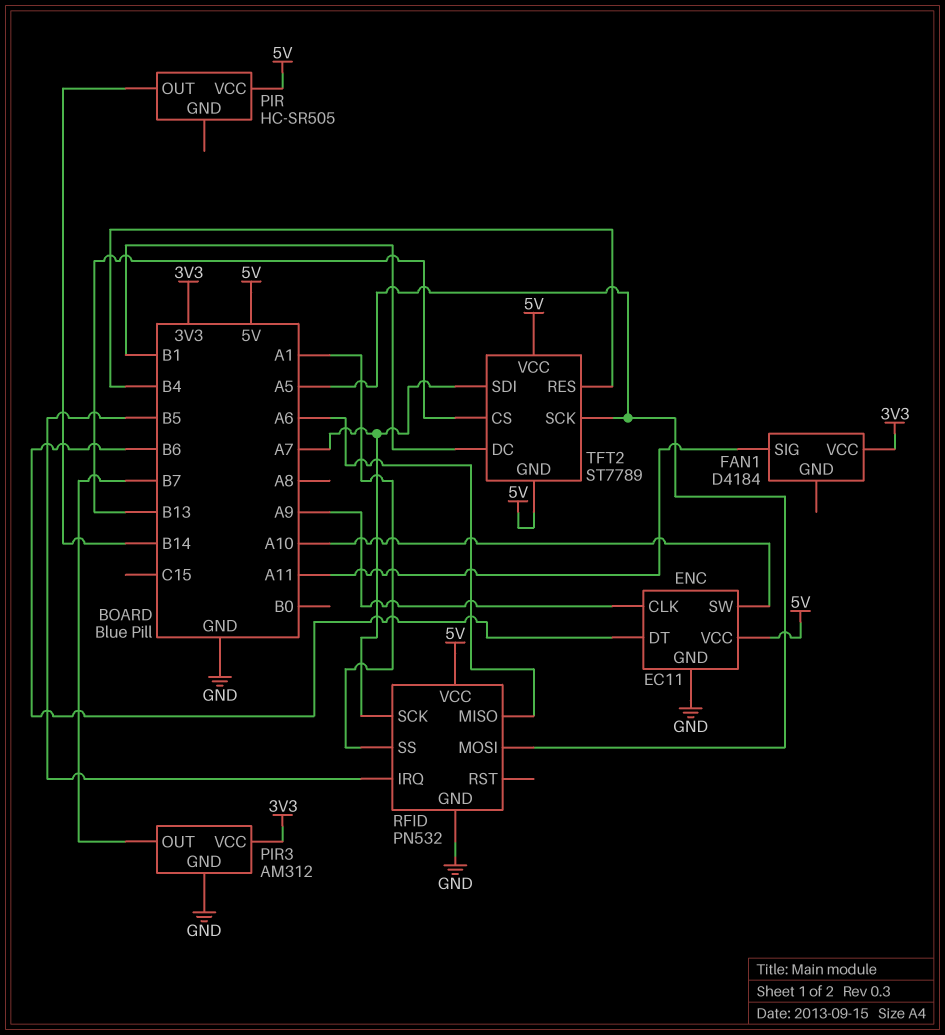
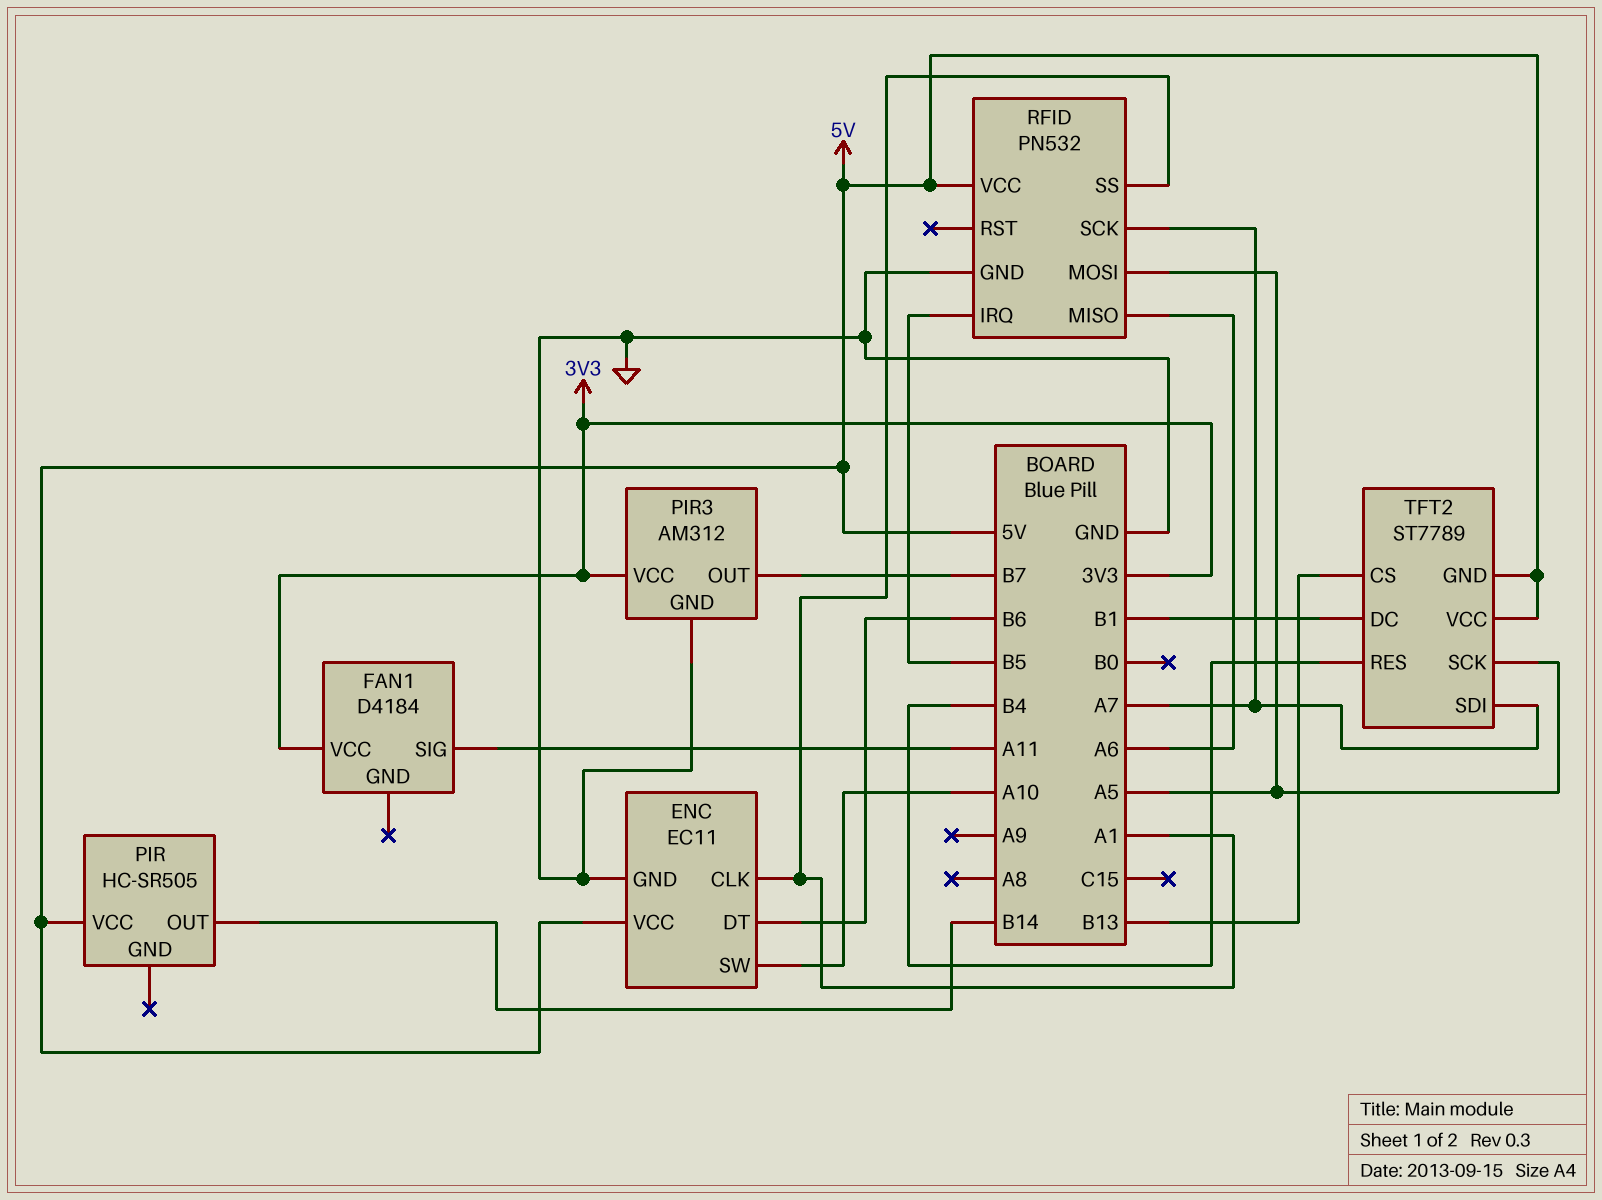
ENC pin CLK: A9 -> A1

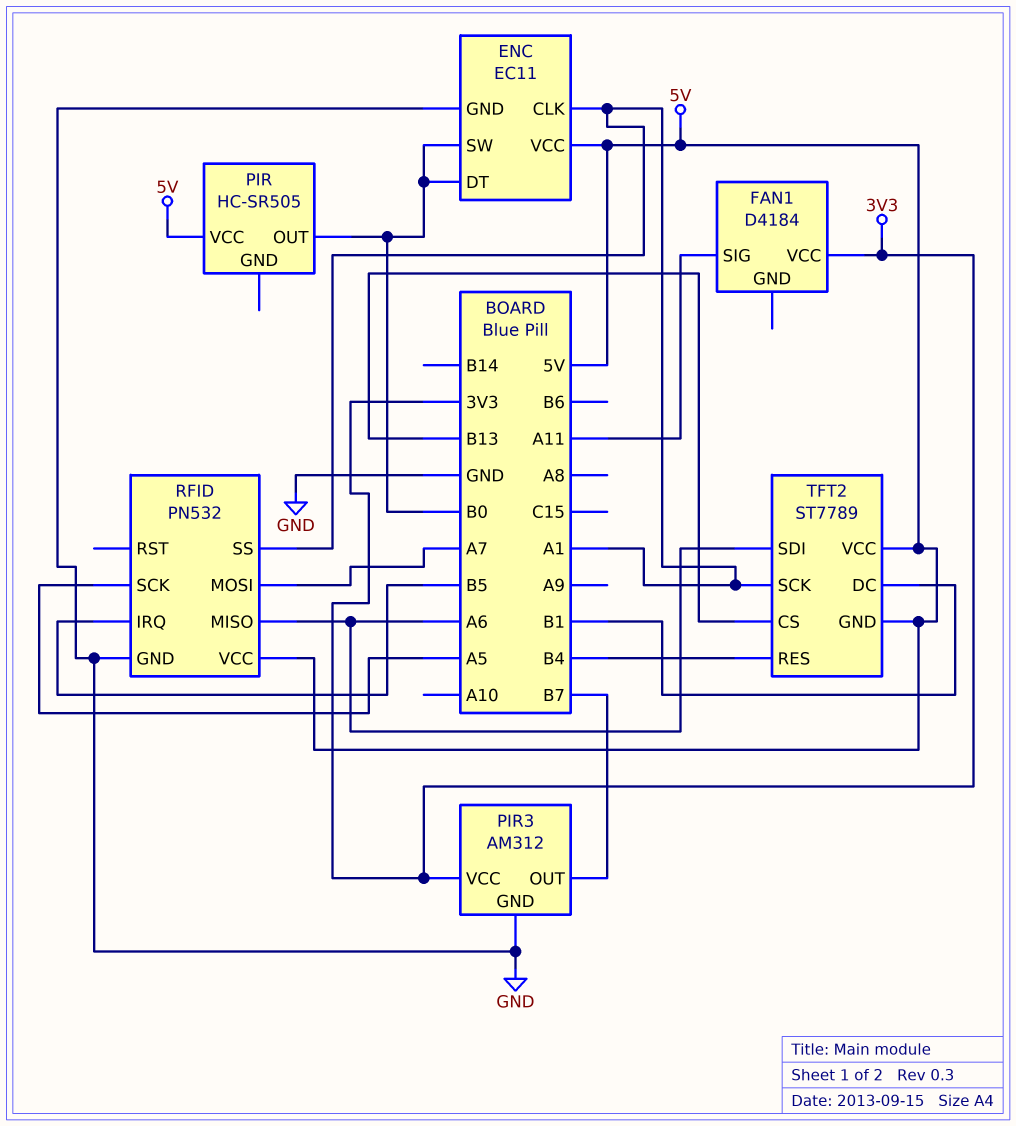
ENC pin DT: B6 -> B0
ENC pin SW: A10 -> B0
PIR pin OUT: B14 -> B0
RFID pin MOSI: A5 -> A7
RFID pin SCK: A7 -> A5
TFT2 pin SCK: A5 -> A1
TFT2 pin SDI: A7 -> A6

